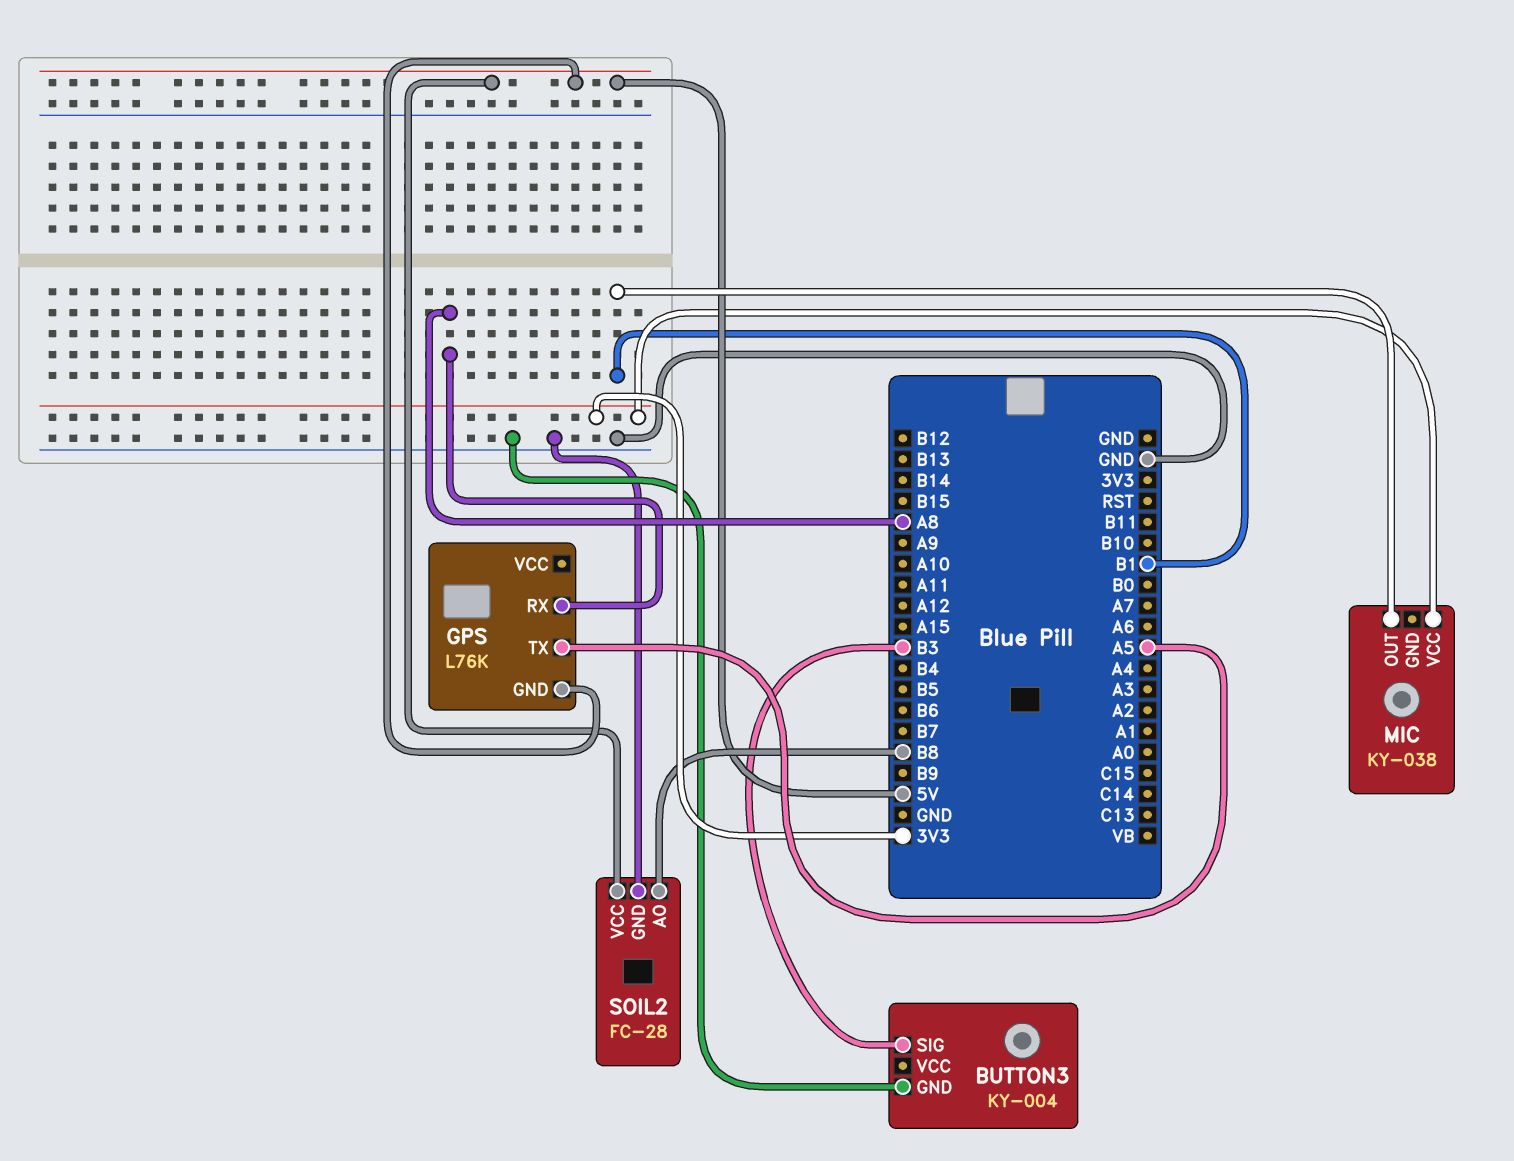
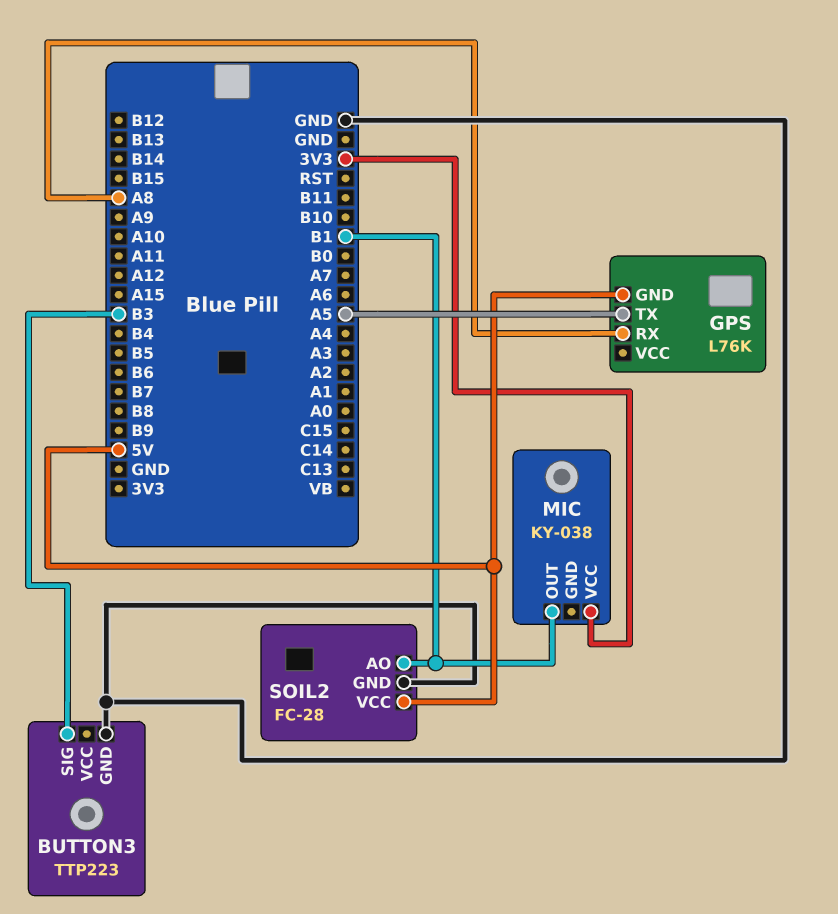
BUTTON3: KY-004 -> TTP223
SOIL2 pin AO: B8 -> B1

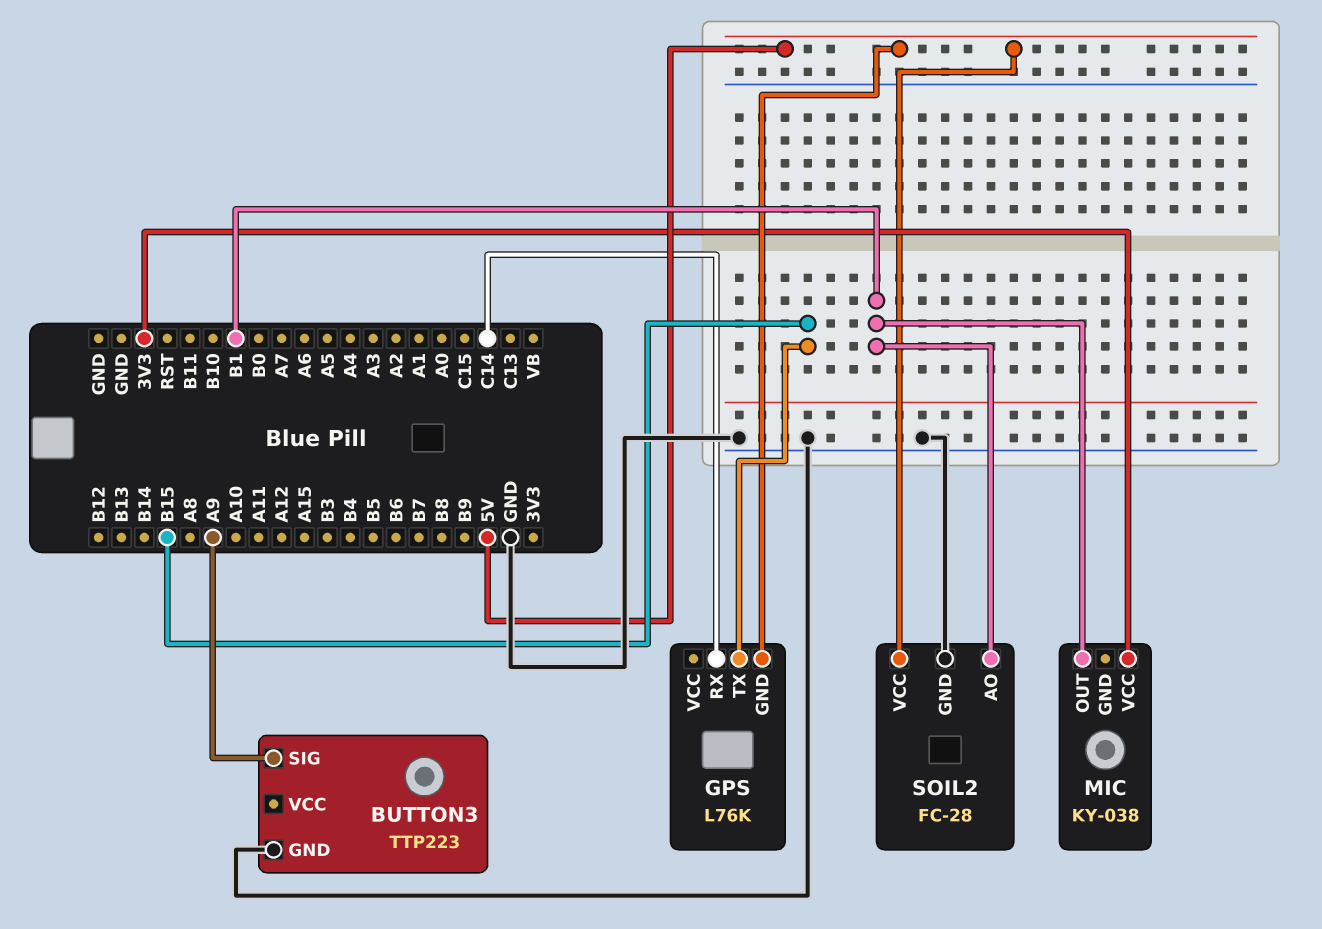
BUTTON3 pin SIG: B3 -> A9
GPS pin RX: A8 -> C14
GPS pin TX: A5 -> B15

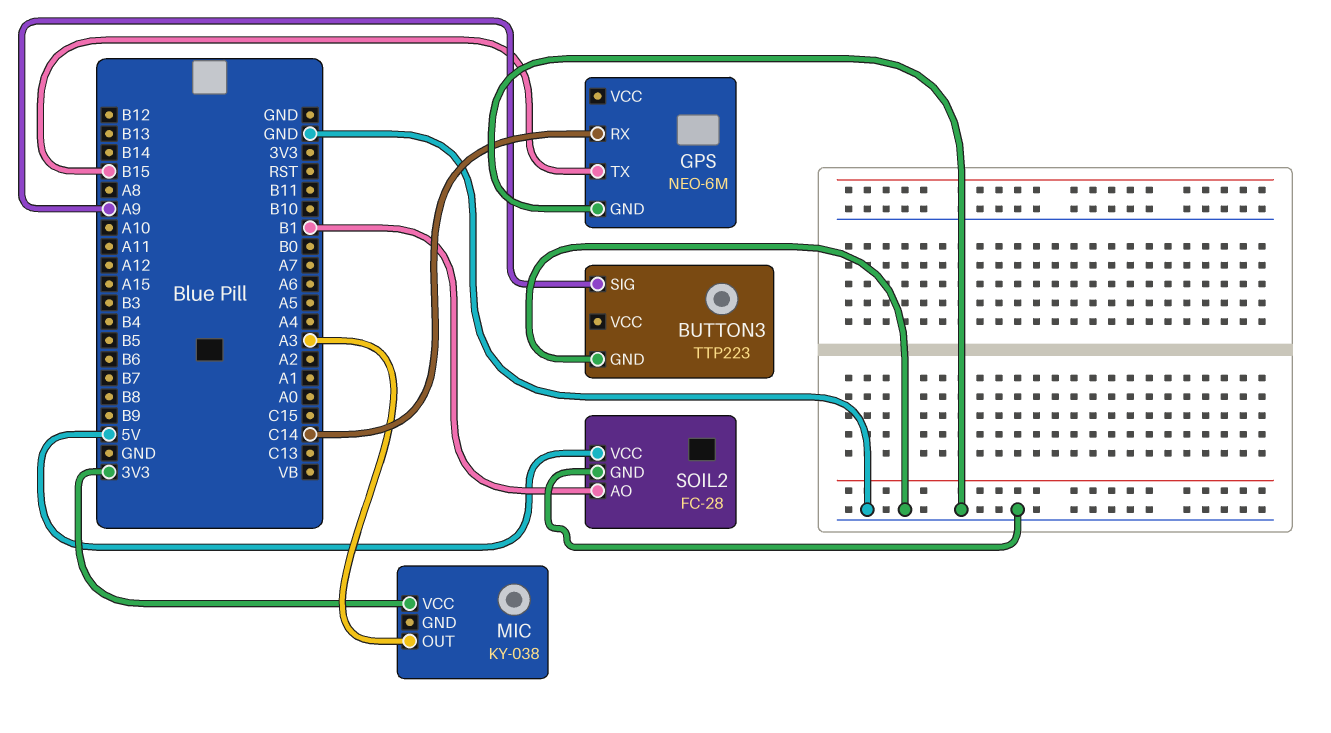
GPS: L76K -> NEO-6M
GPS pin GND: 5V -> GND
MIC pin OUT: B1 -> A3

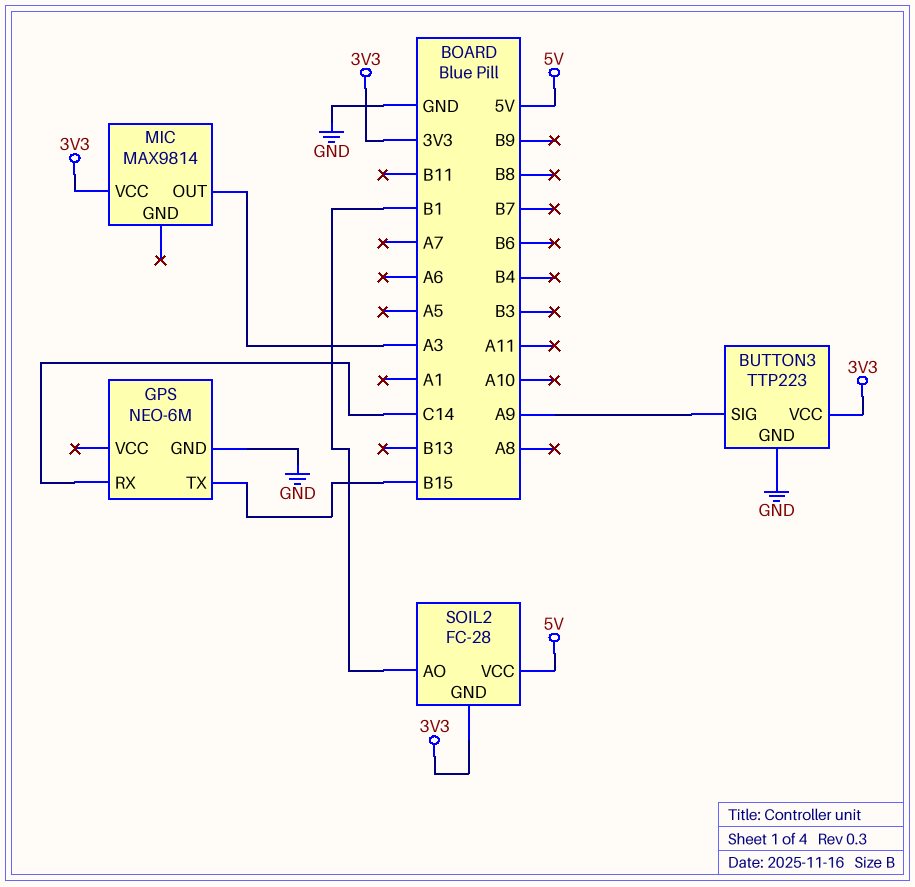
BUTTON3 pin VCC: none -> 3V3
MIC: KY-038 -> MAX9814
SOIL2 pin GND: GND -> 3V3

